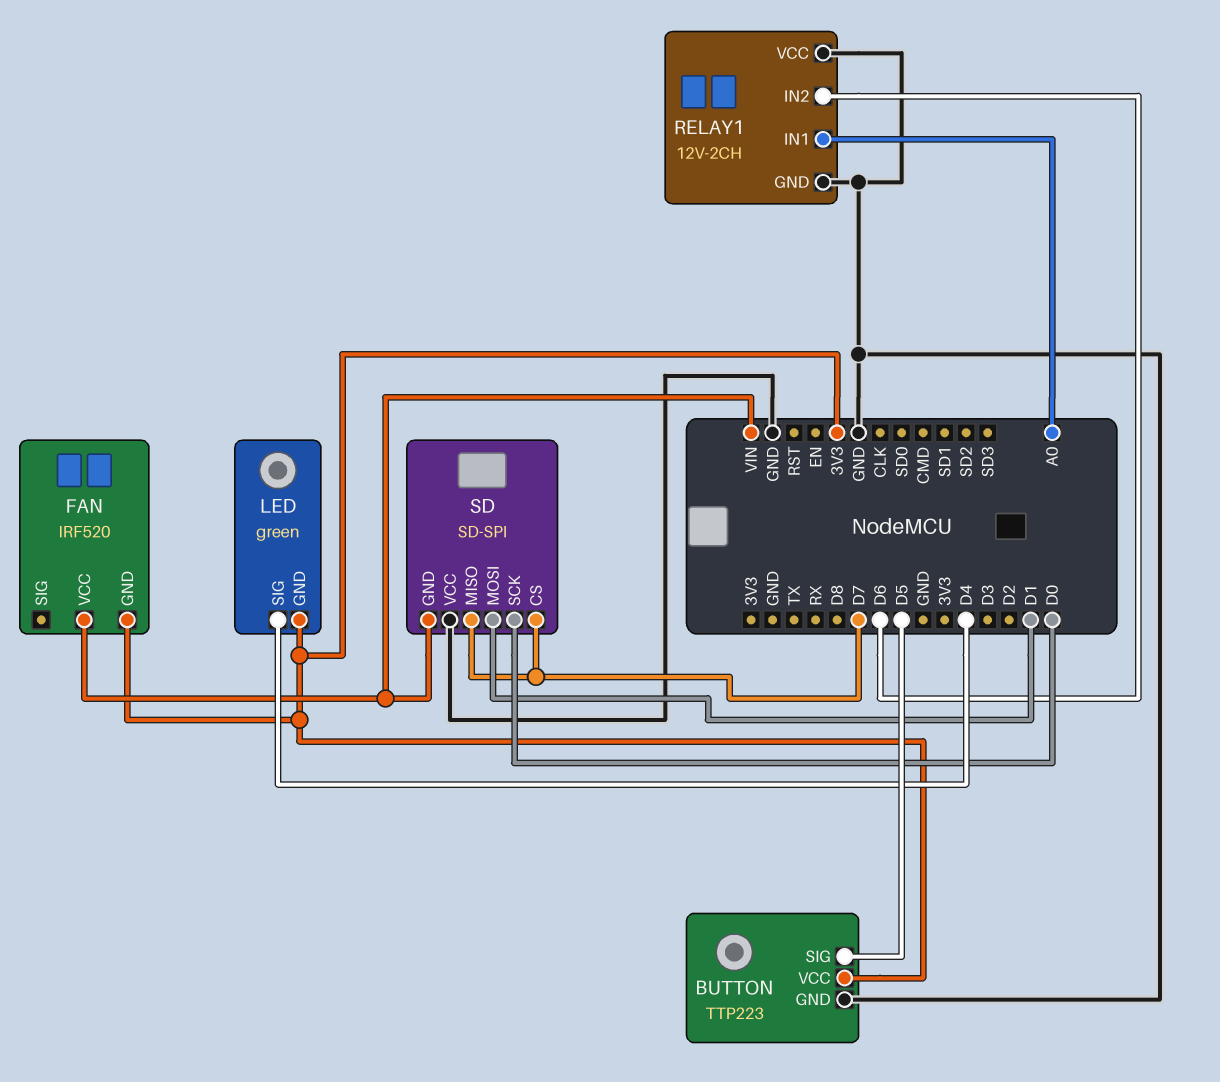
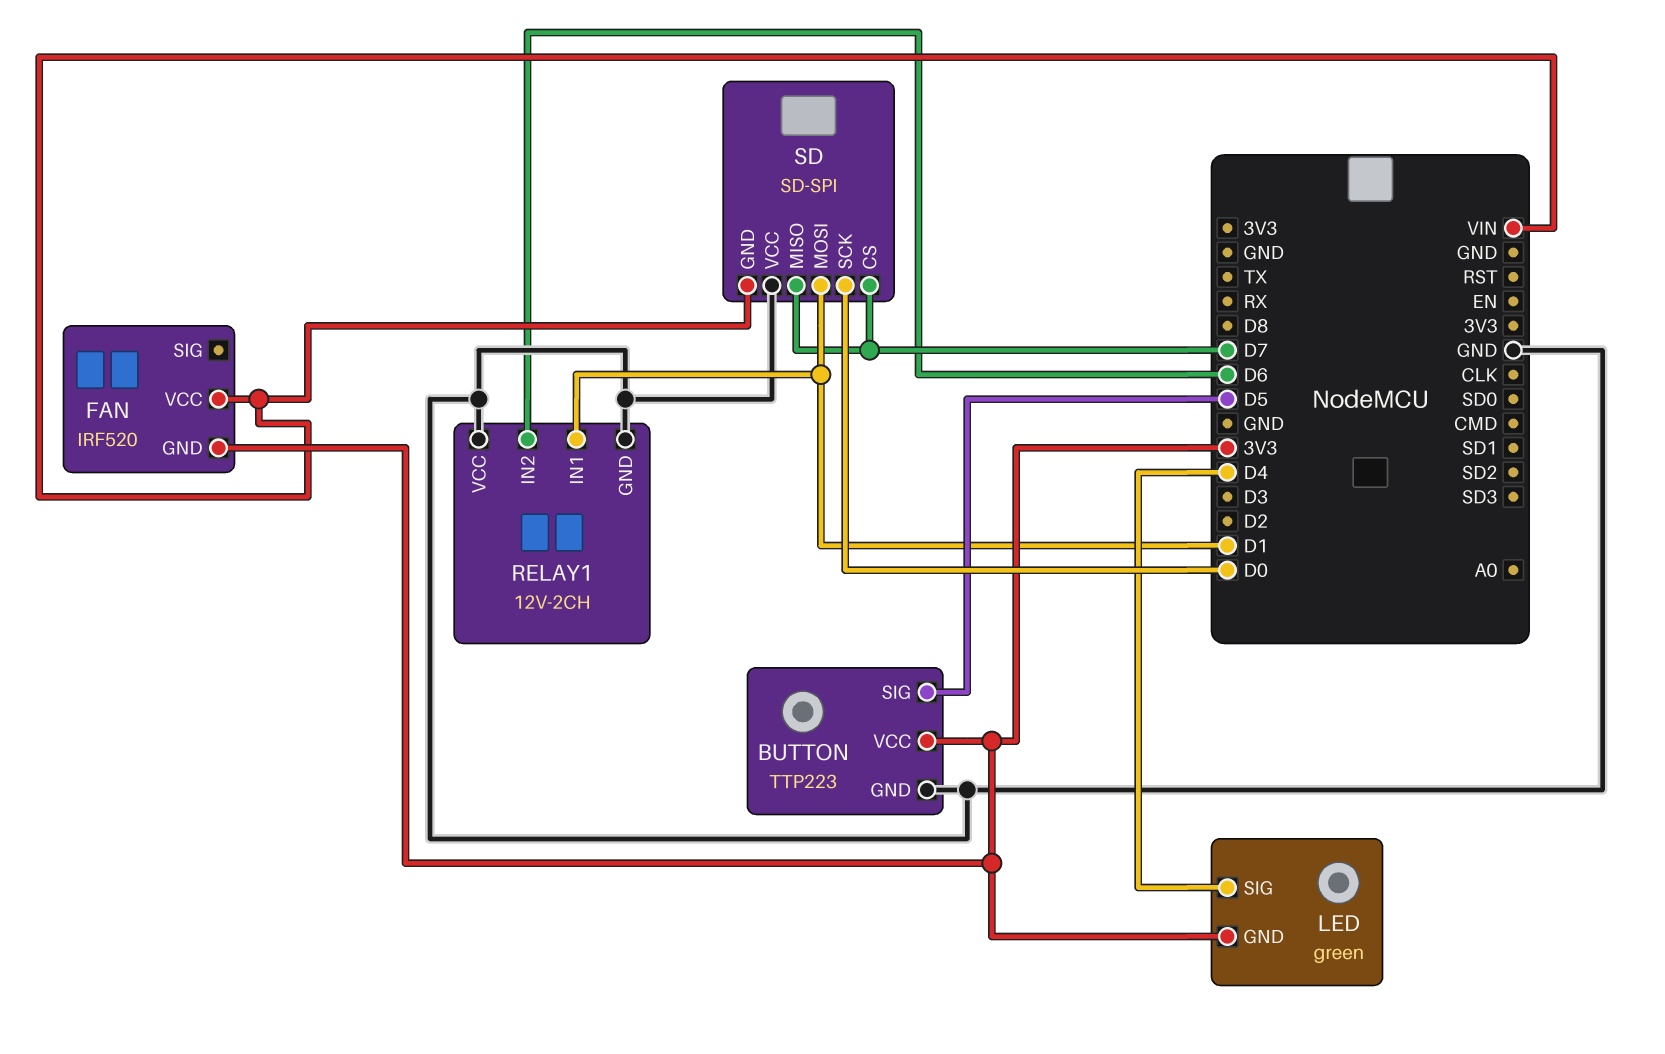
RELAY1 pin IN1: A0 -> D1

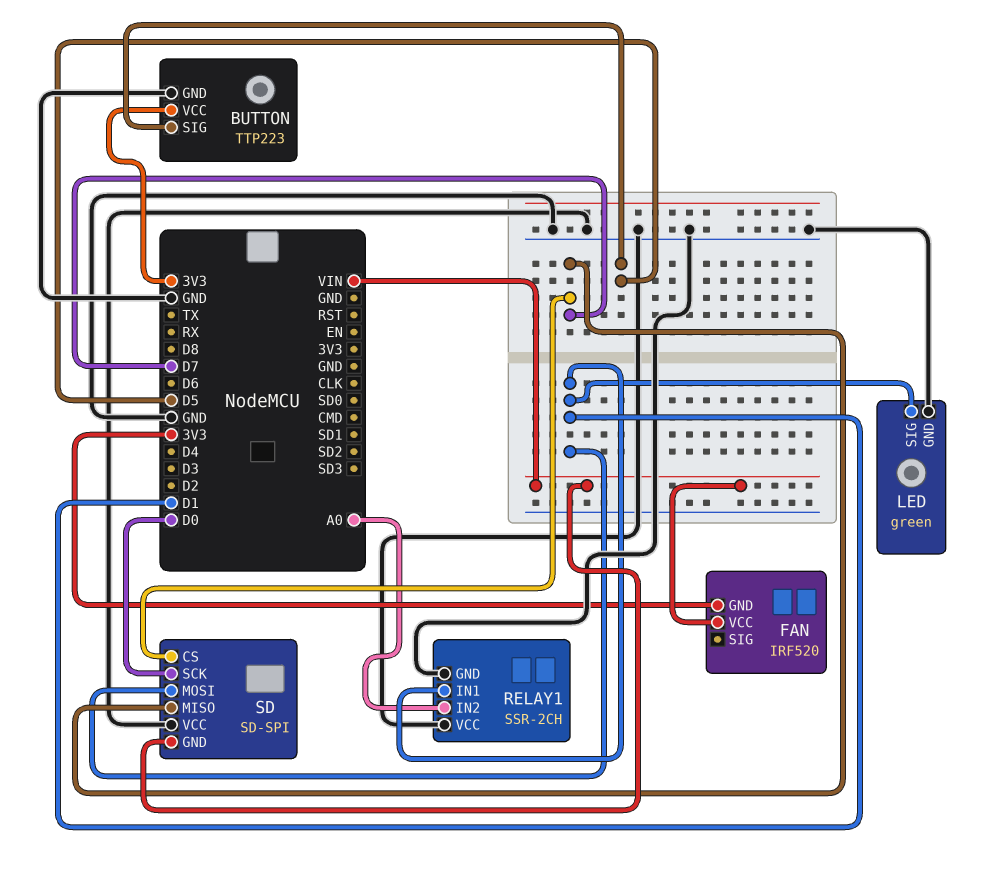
LED pin GND: 3V3 -> GND
LED pin SIG: D4 -> D1
RELAY1: 12V-2CH -> SSR-2CH
RELAY1 pin IN2: D6 -> A0

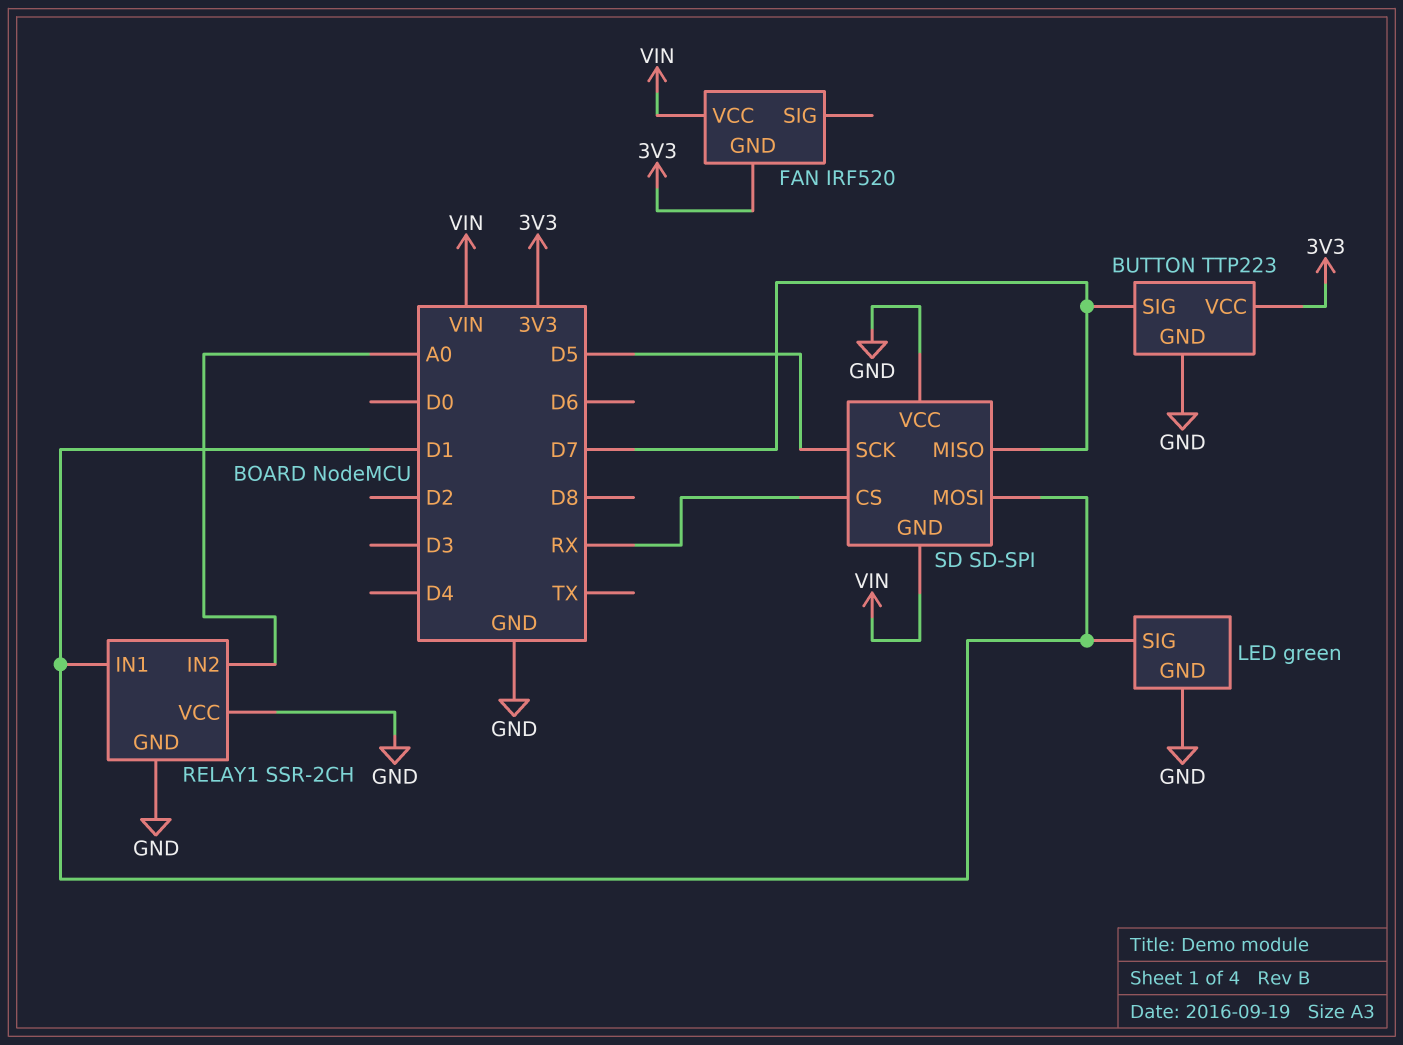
BUTTON pin SIG: D5 -> D7
SD pin CS: D7 -> RX
SD pin SCK: D0 -> D5

